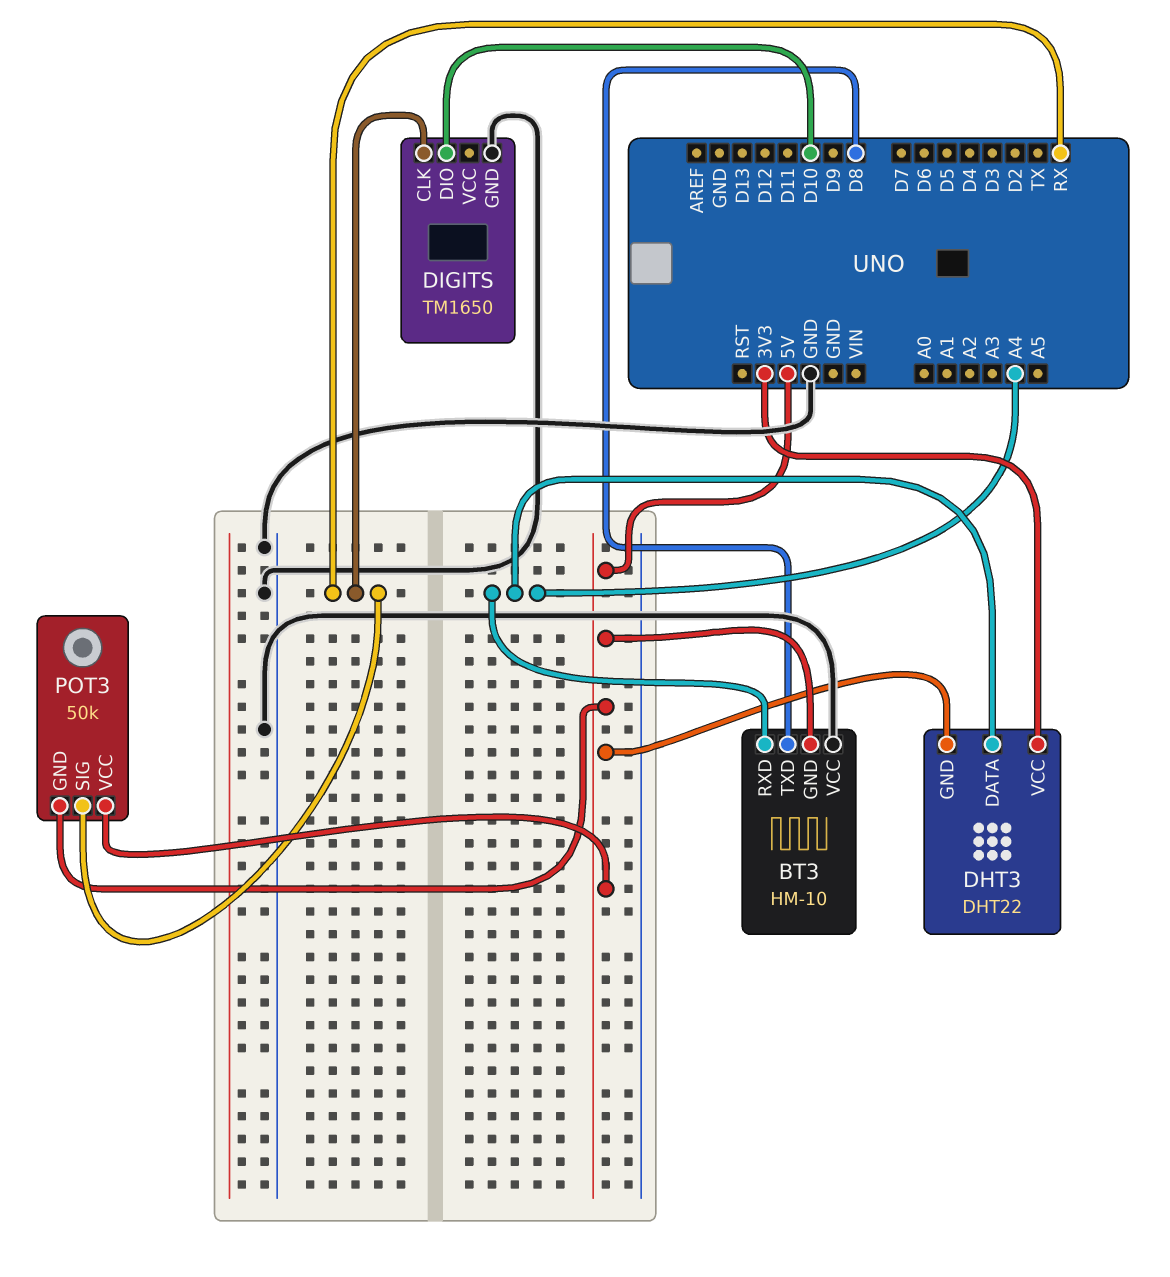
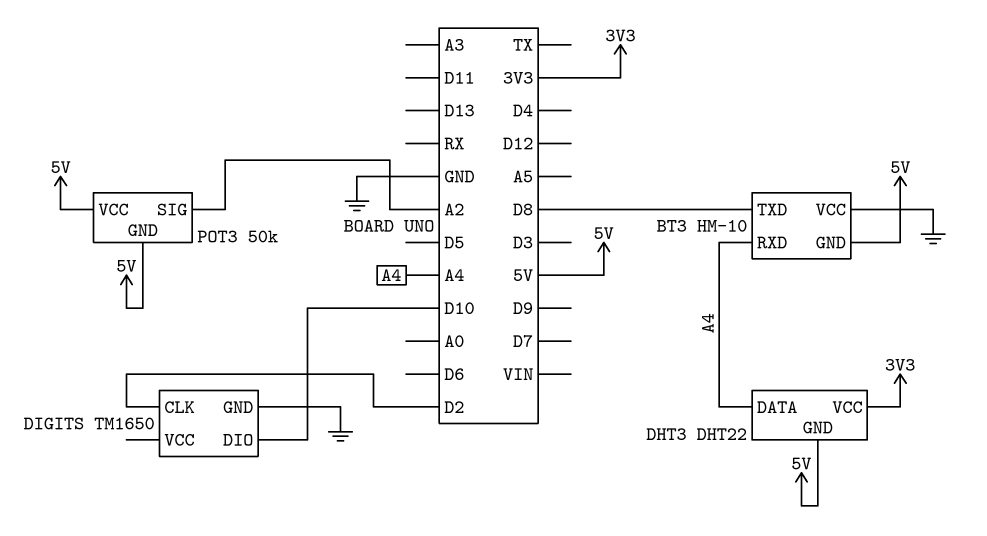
DIGITS pin CLK: RX -> D2
POT3 pin SIG: RX -> A2

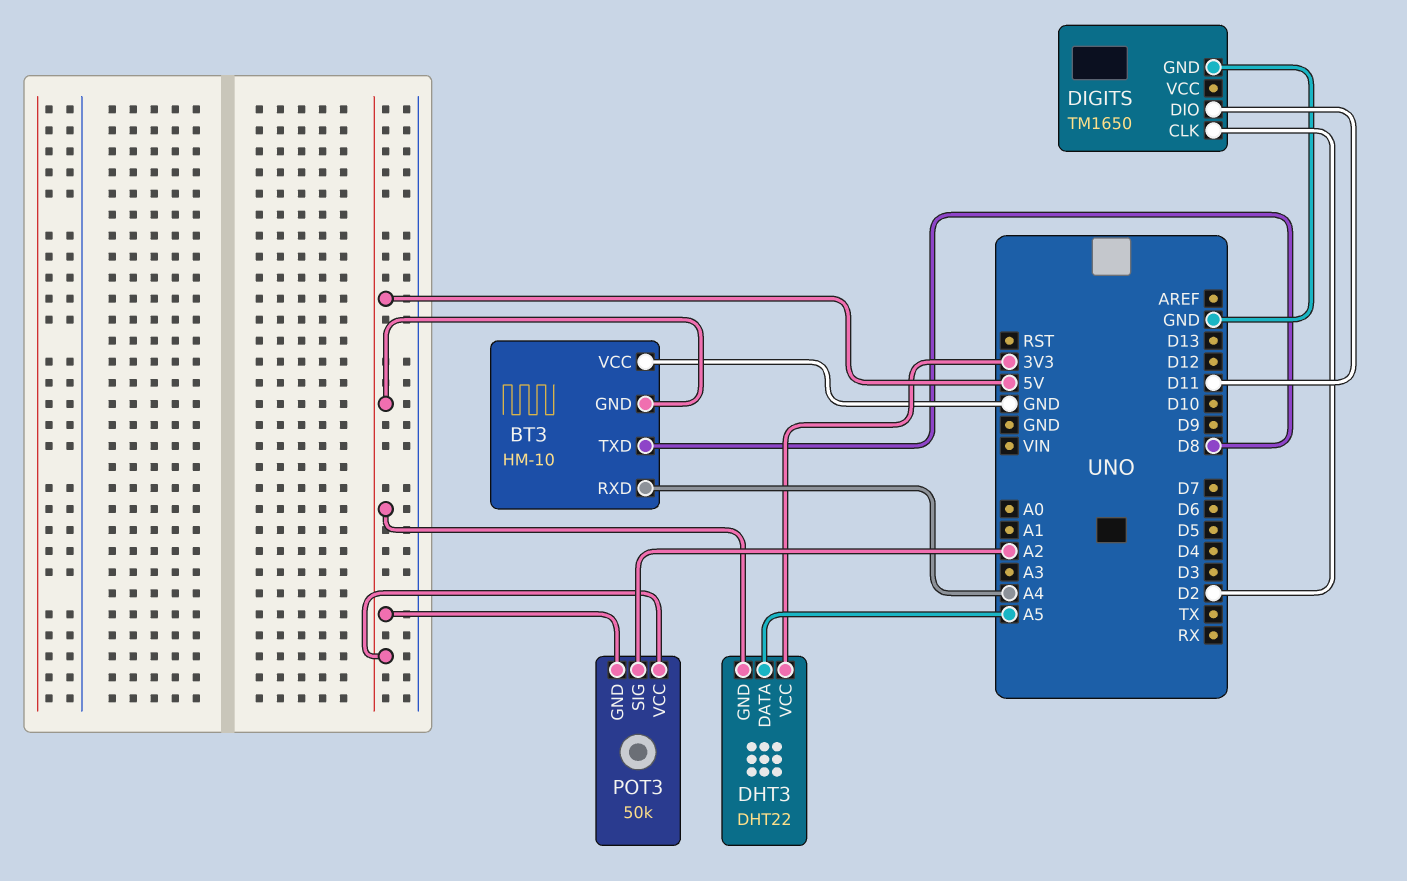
DHT3 pin DATA: A4 -> A5
DIGITS pin DIO: D10 -> D11

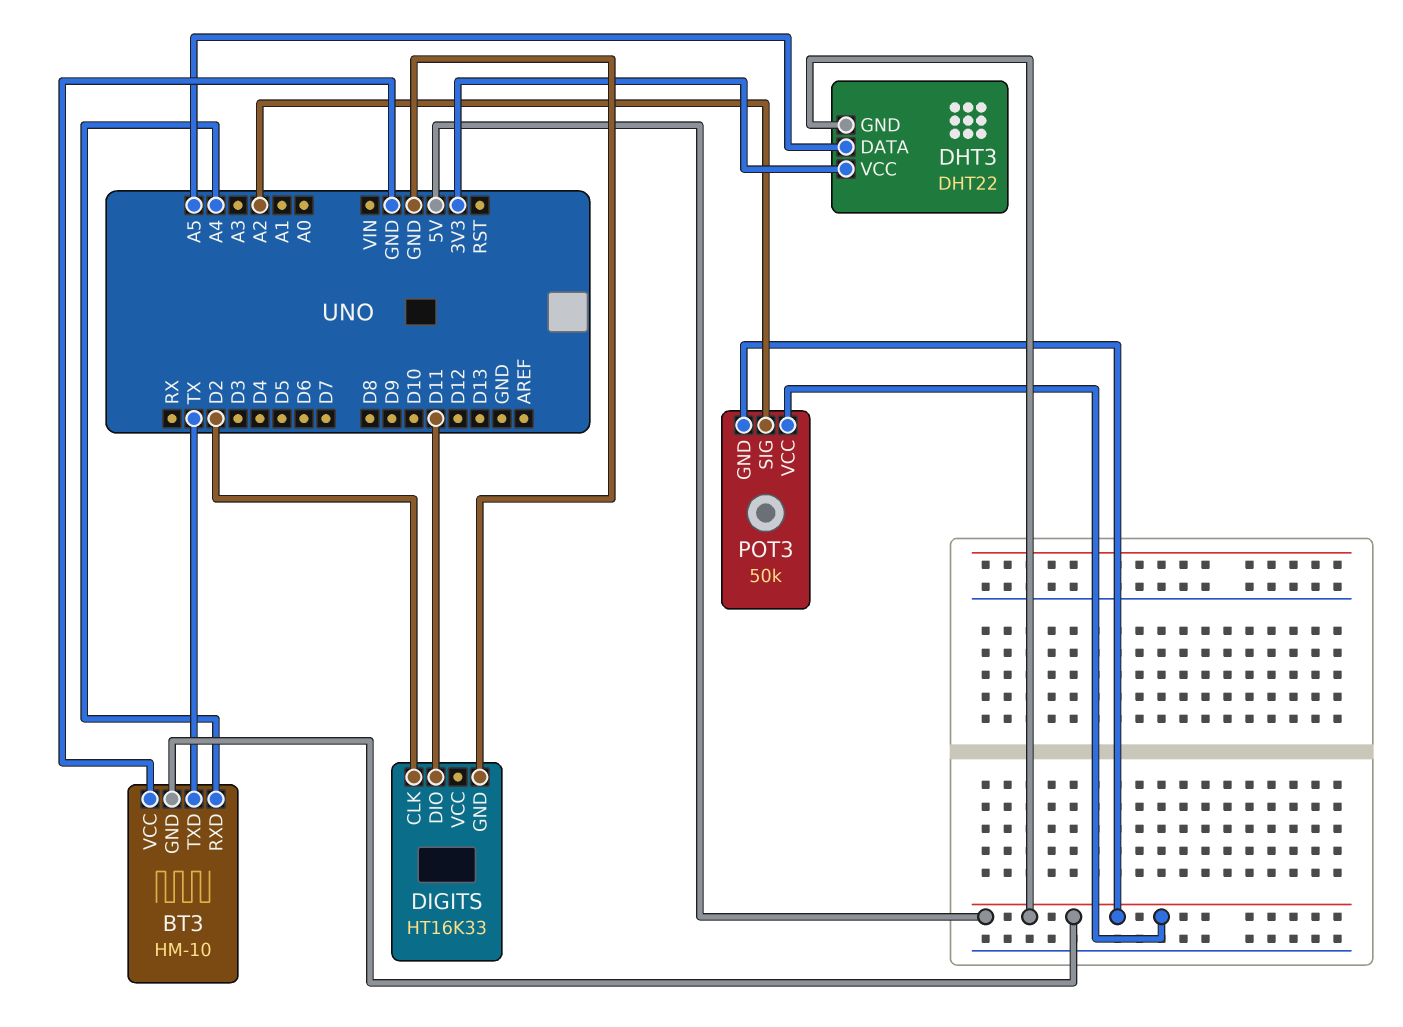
BT3 pin TXD: D8 -> TX
DIGITS: TM1650 -> HT16K33

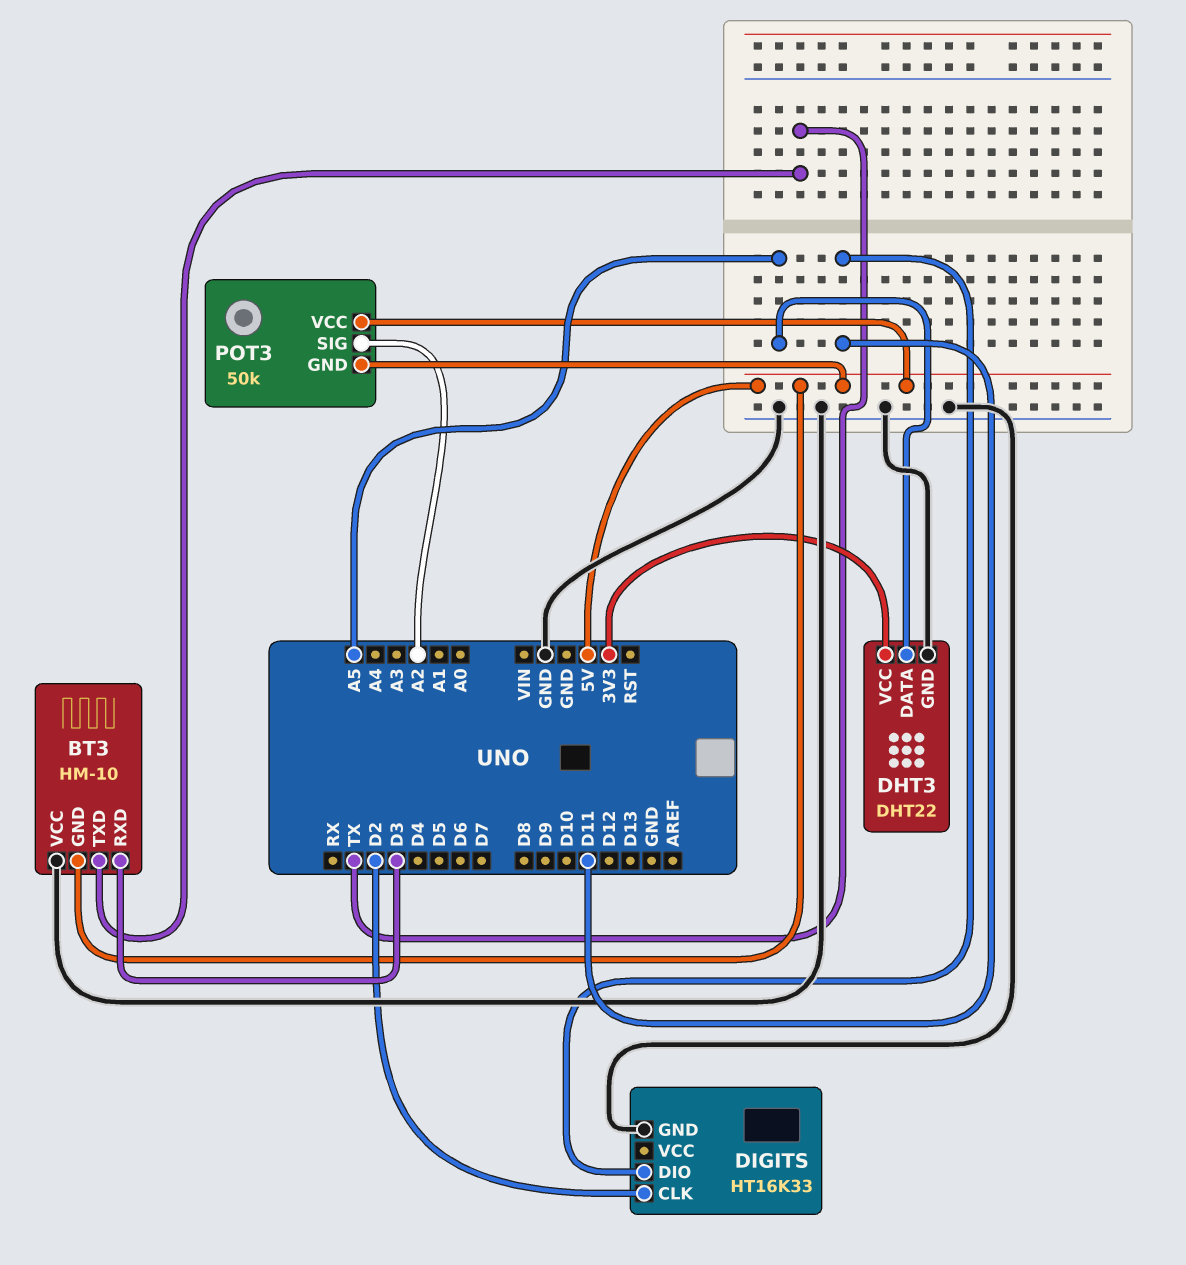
BT3 pin RXD: A4 -> D3
DHT3 pin GND: 5V -> GND

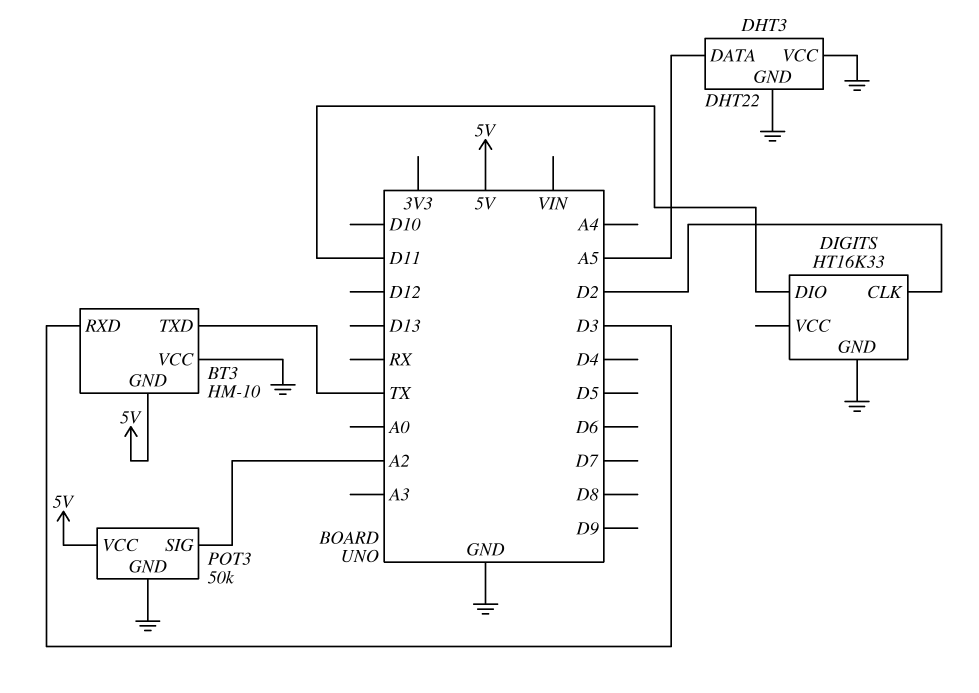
DHT3 pin VCC: 3V3 -> GND
POT3 pin GND: 5V -> GND

